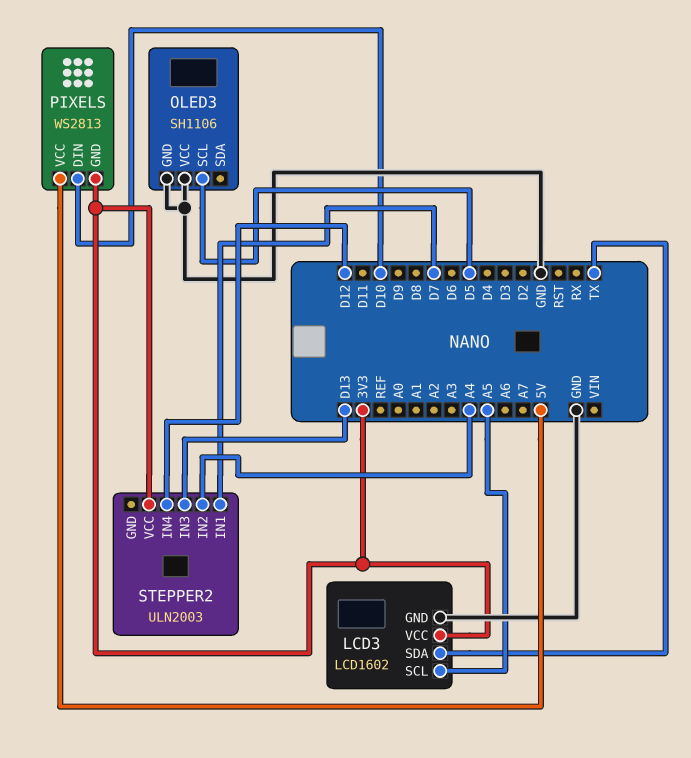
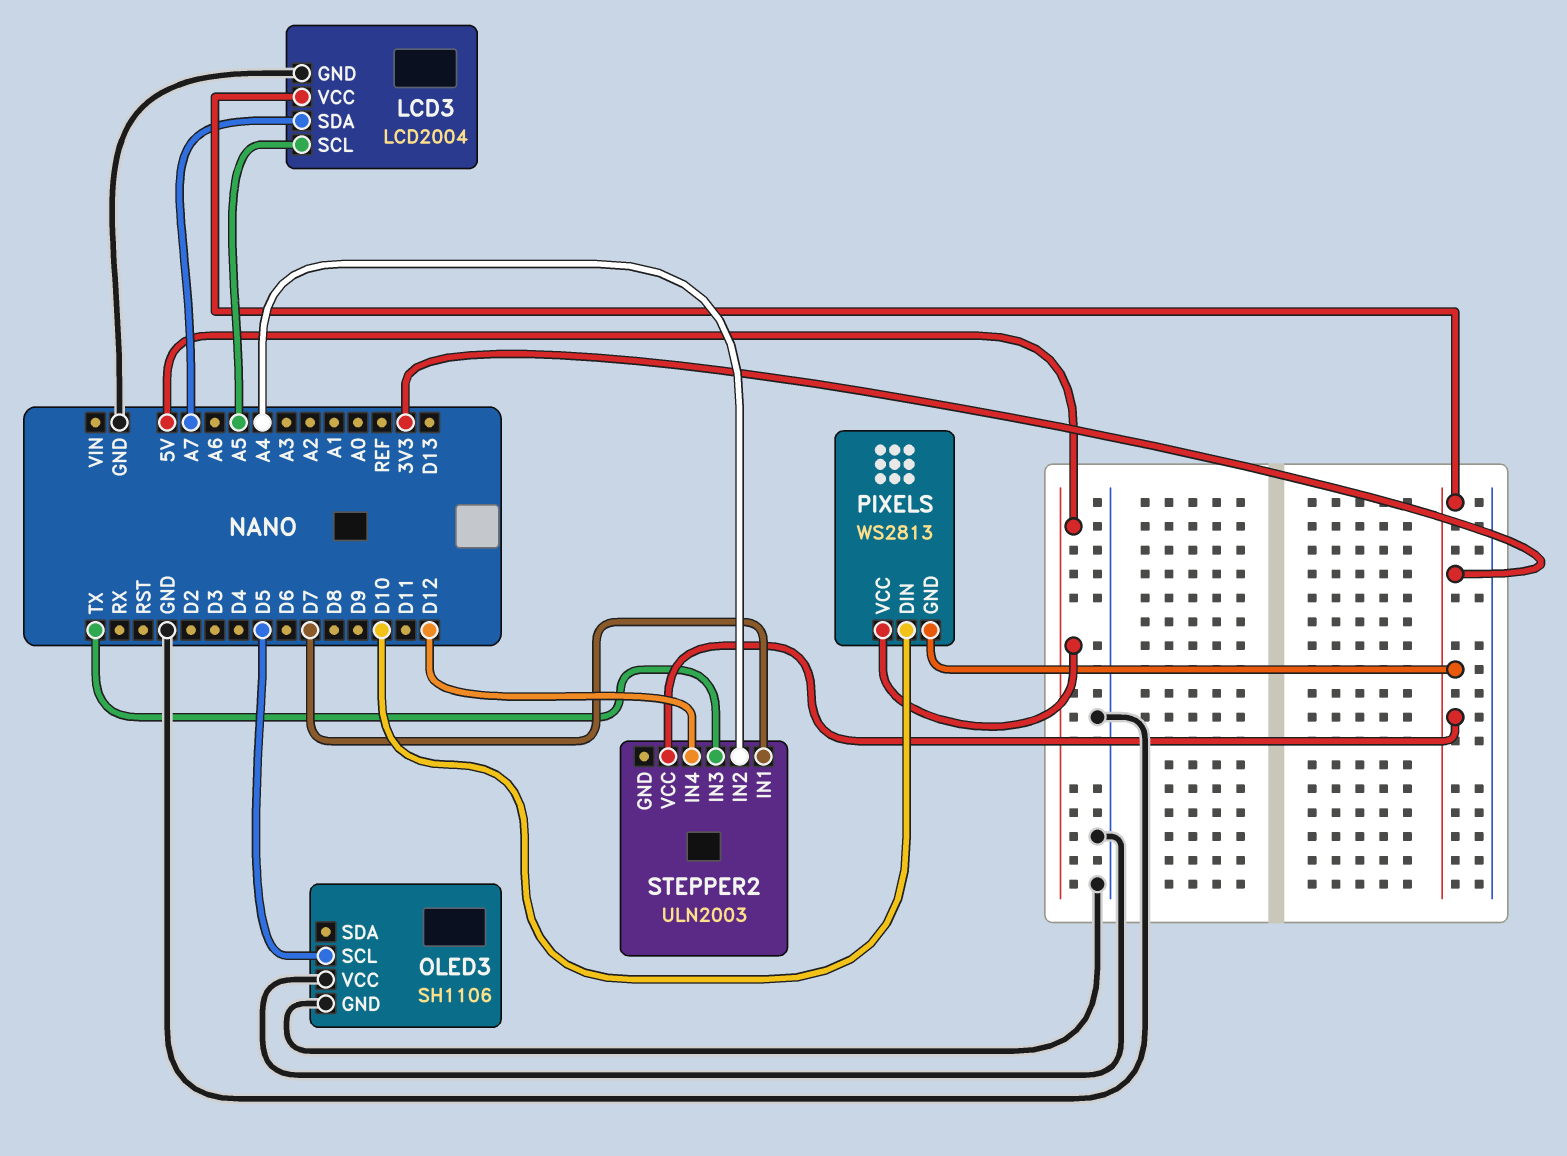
LCD3: LCD1602 -> LCD2004
LCD3 pin SDA: TX -> A7
STEPPER2 pin IN3: D13 -> TX

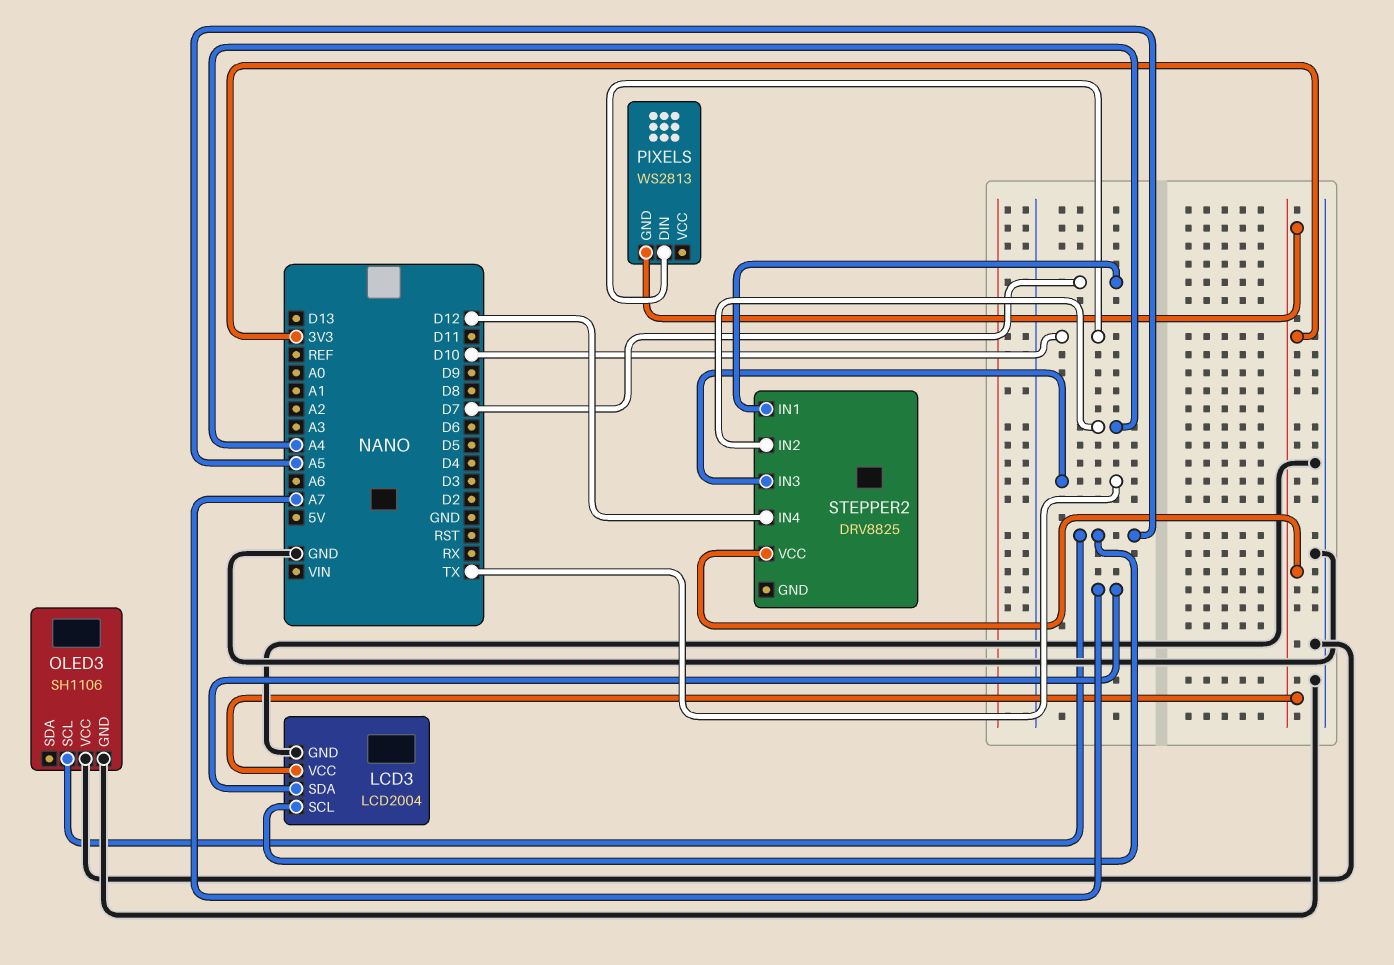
OLED3 pin SCL: D5 -> A5
PIXELS pin VCC: 5V -> none
STEPPER2: ULN2003 -> DRV8825

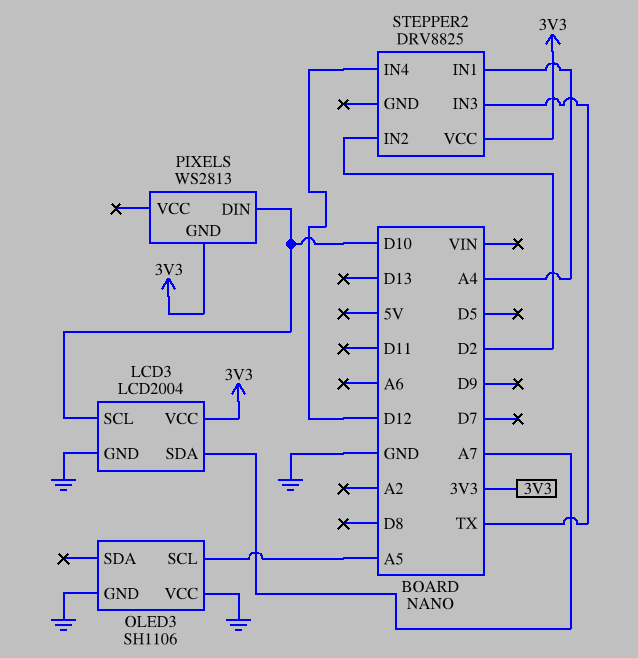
LCD3 pin SCL: A5 -> D10
STEPPER2 pin IN1: D7 -> A4
STEPPER2 pin IN2: A4 -> D2

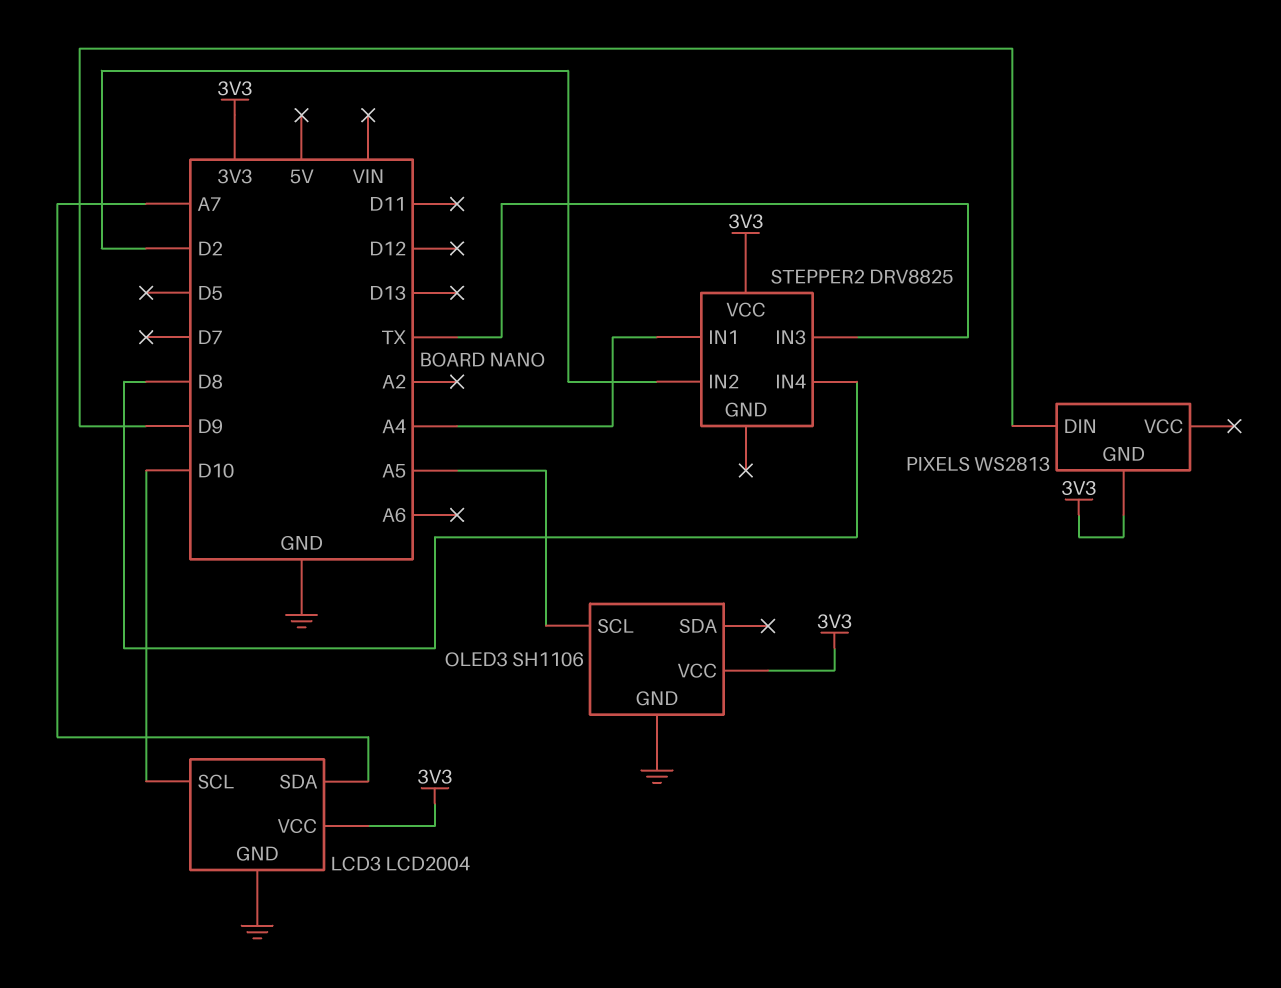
OLED3 pin VCC: GND -> 3V3
PIXELS pin DIN: D10 -> D9
STEPPER2 pin IN4: D12 -> D8

